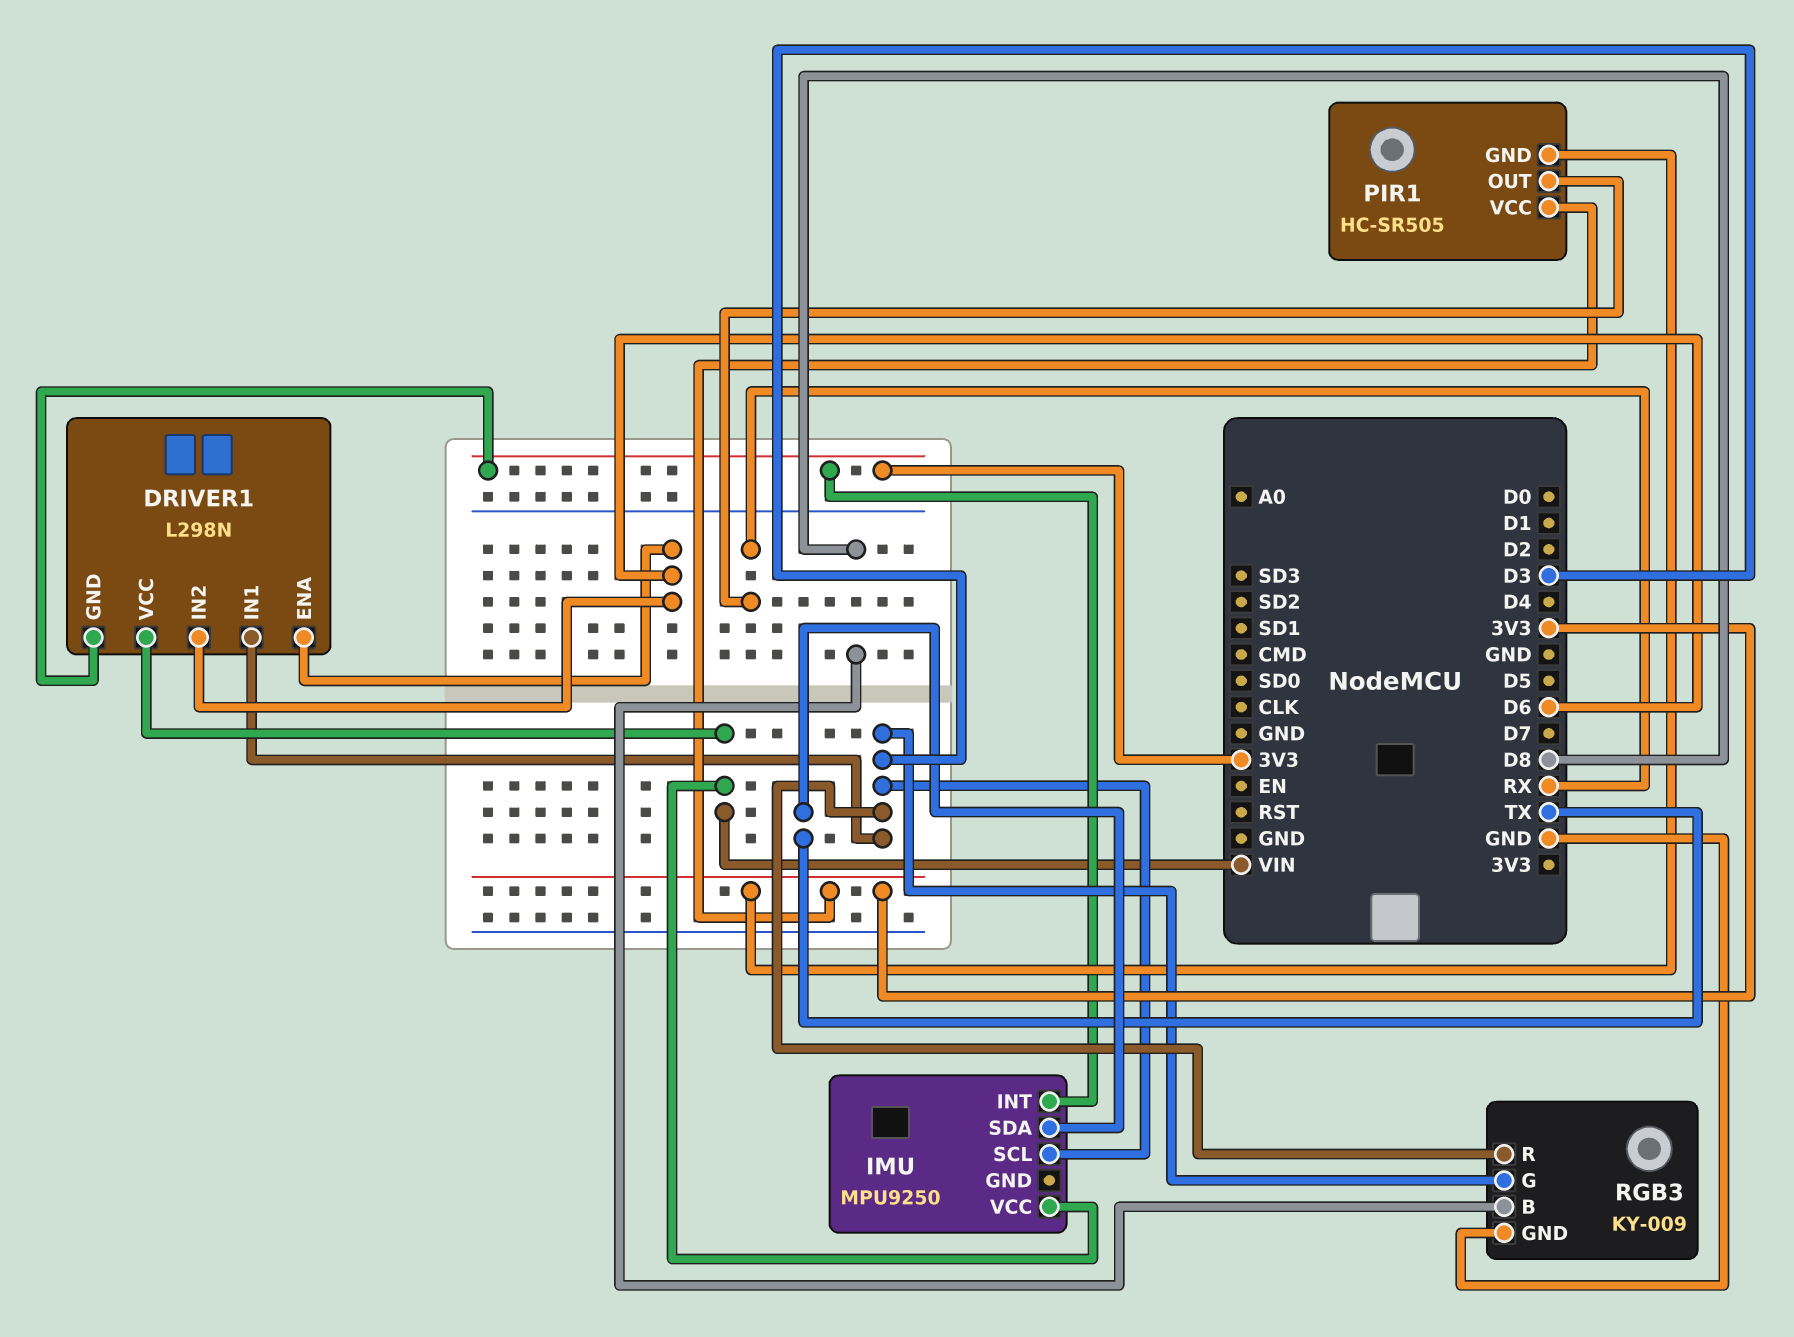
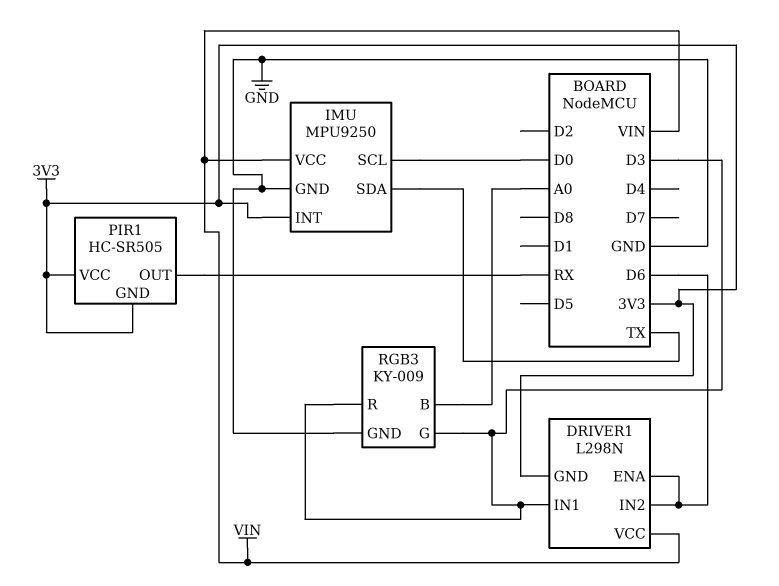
IMU pin GND: none -> GND
IMU pin SCL: D3 -> D0
RGB3 pin B: D8 -> A0

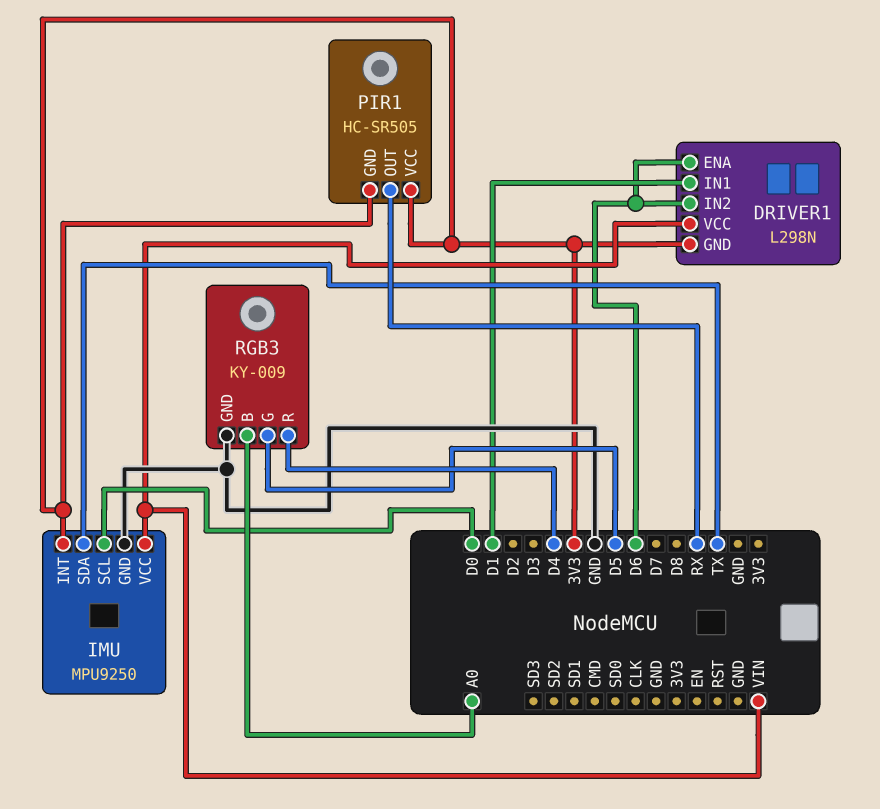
DRIVER1 pin IN1: D3 -> D1
RGB3 pin G: D3 -> D5
RGB3 pin R: D3 -> D4

